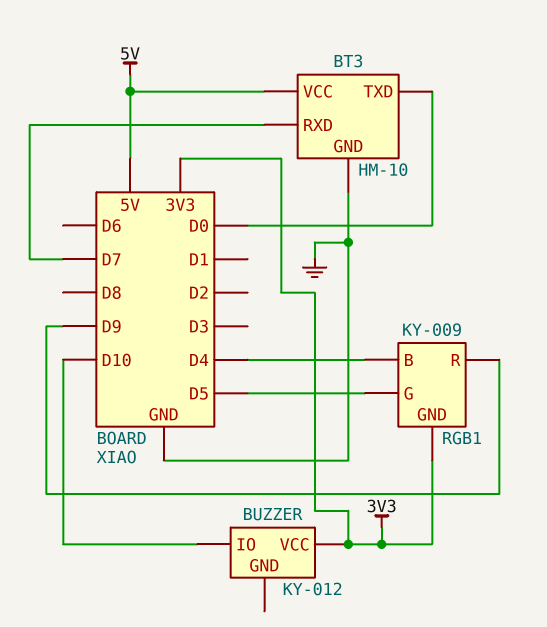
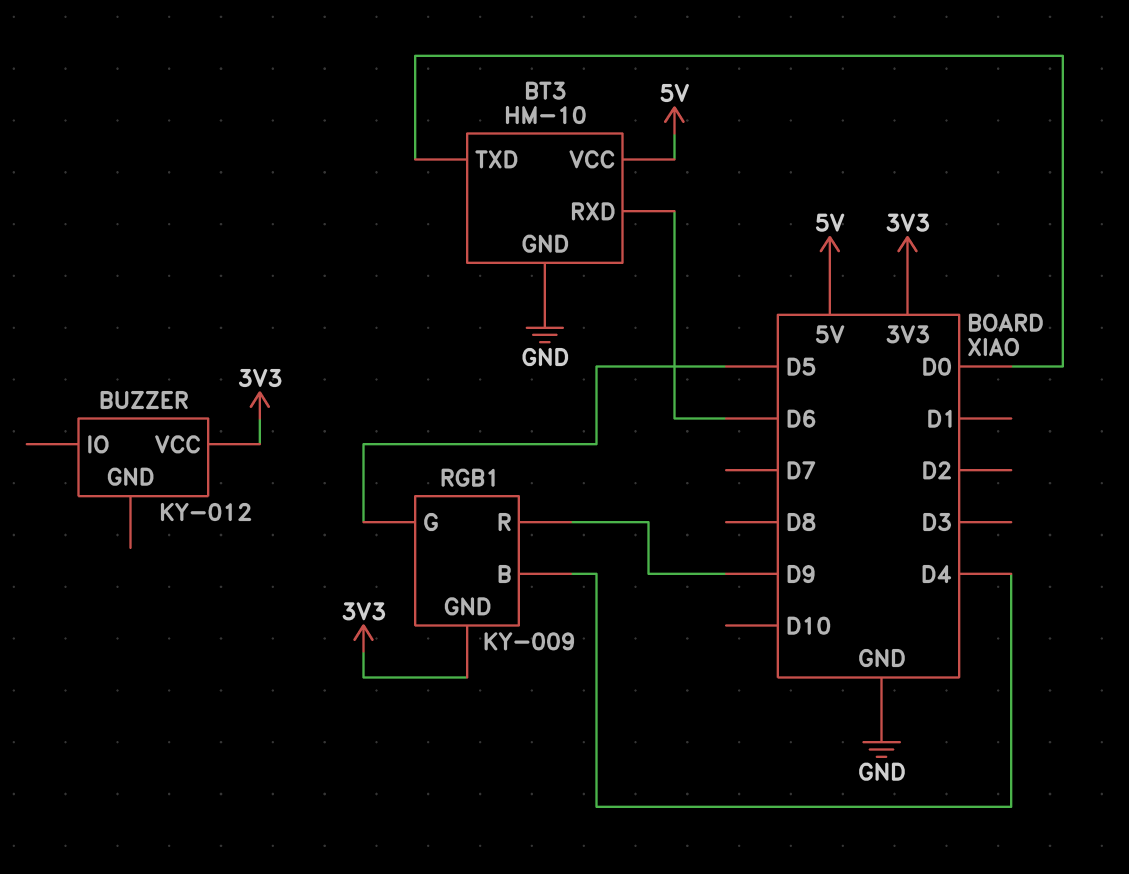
BT3 pin RXD: D7 -> D6
BUZZER pin IO: D10 -> none

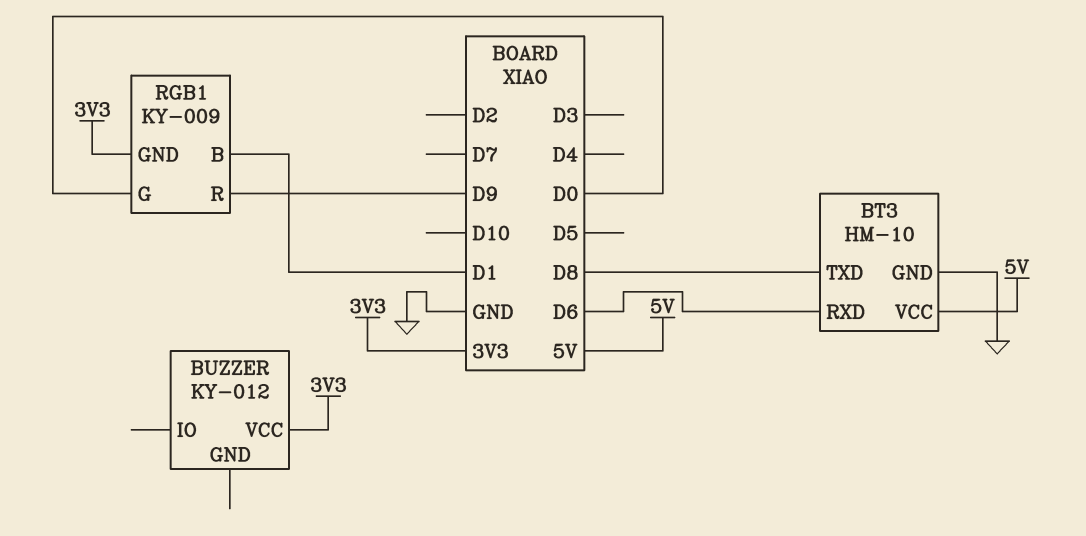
BT3 pin TXD: D0 -> D8
RGB1 pin B: D4 -> D1
RGB1 pin G: D5 -> D0

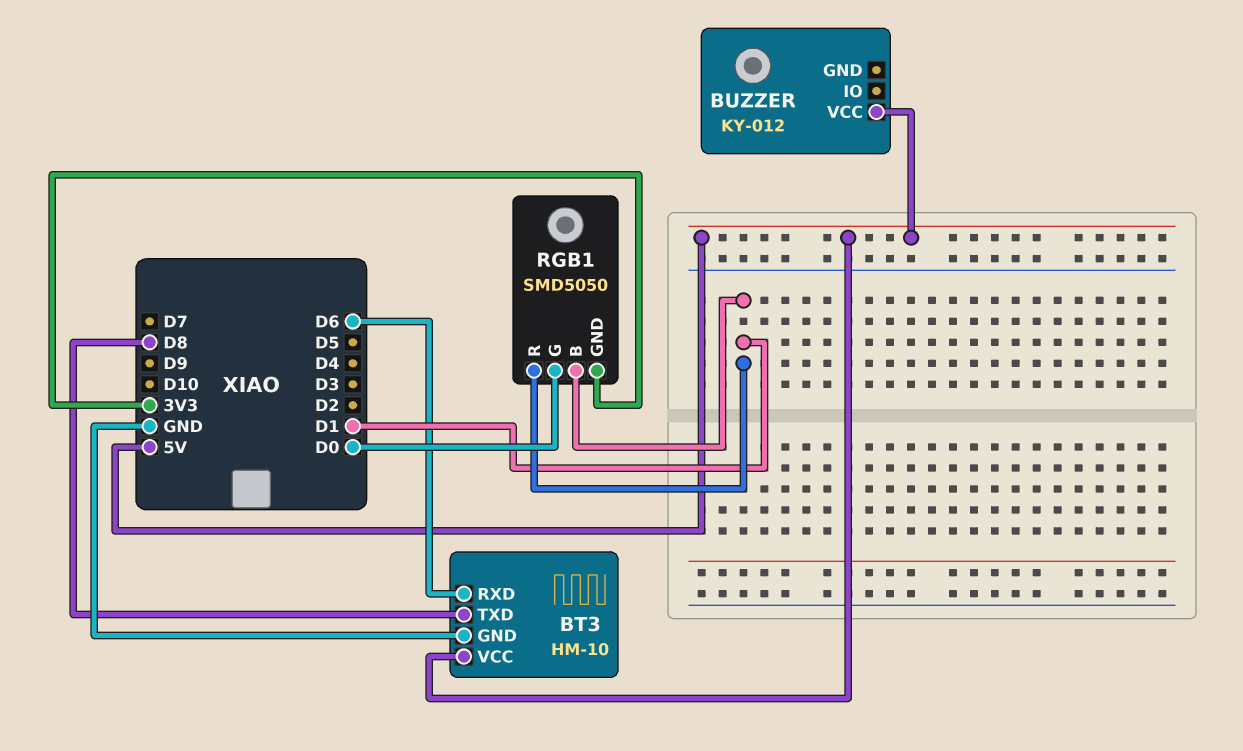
BUZZER pin VCC: 3V3 -> 5V
RGB1: KY-009 -> SMD5050
RGB1 pin R: D9 -> D1

